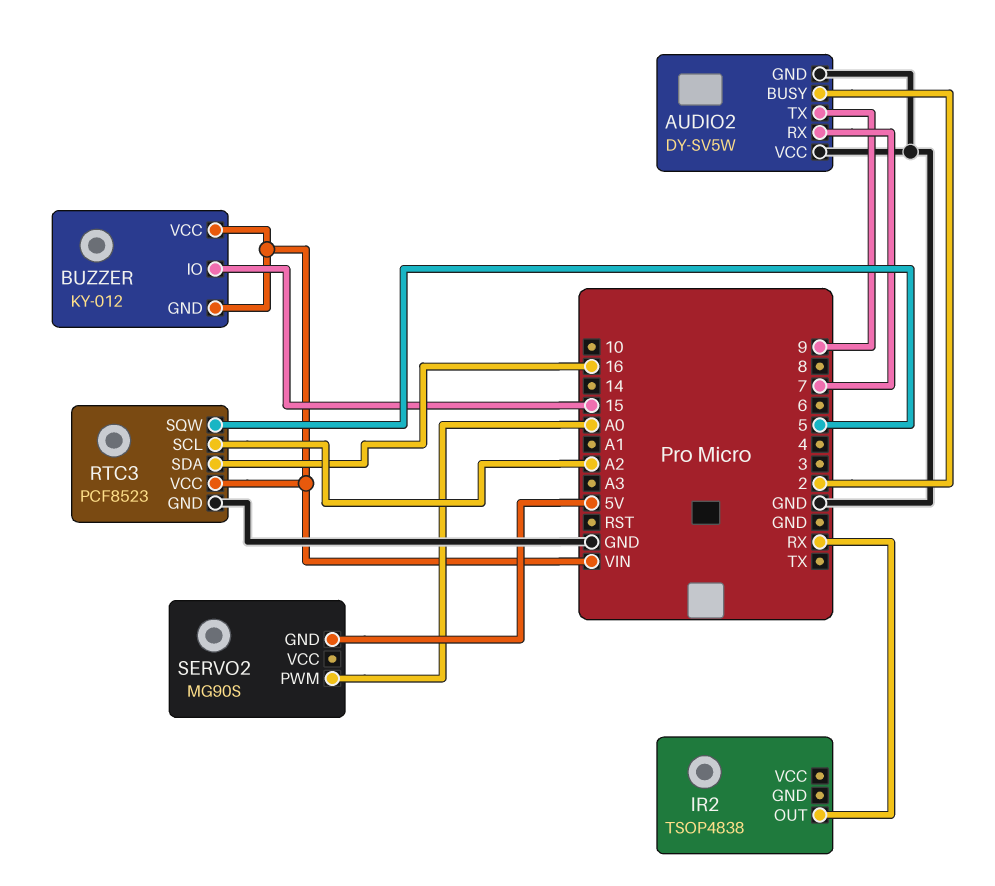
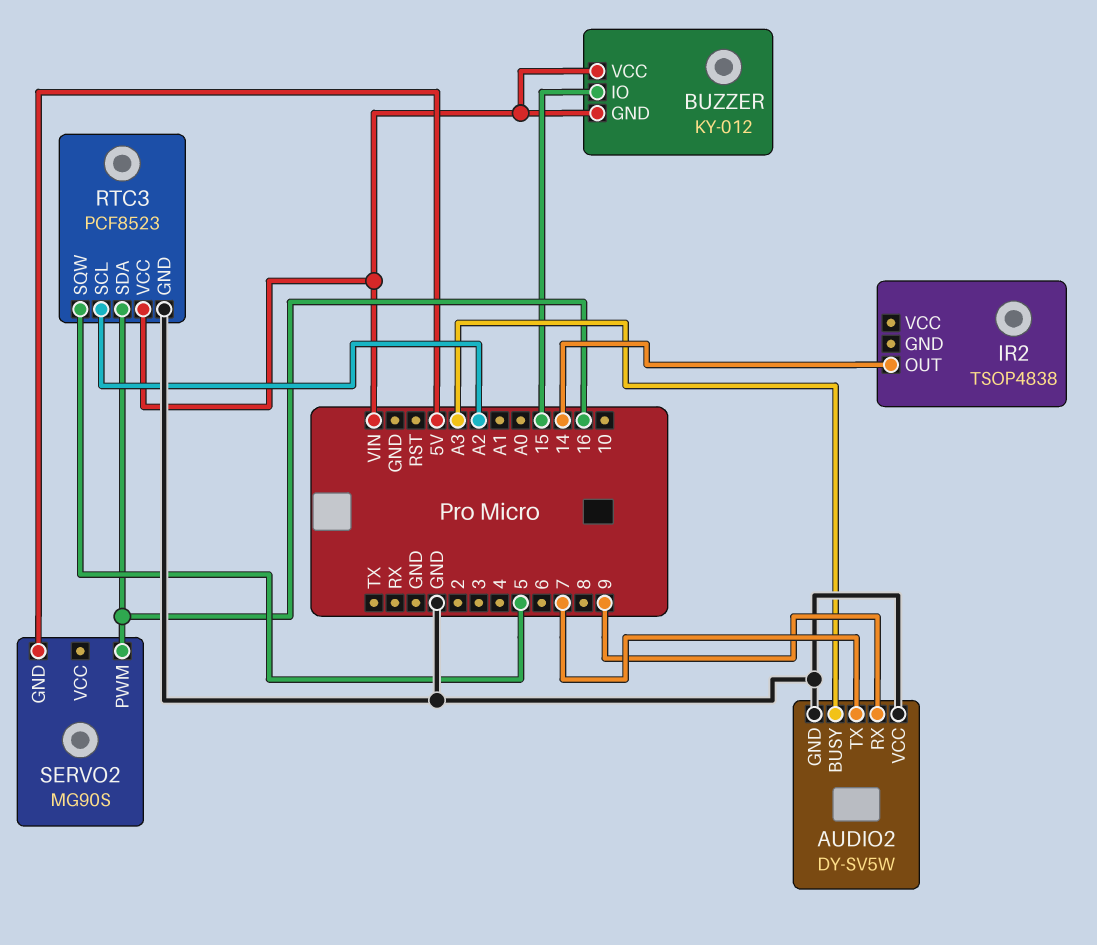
AUDIO2 pin BUSY: 2 -> A3
AUDIO2 pin RX: 7 -> 9
AUDIO2 pin TX: 9 -> 7
IR2 pin OUT: RX -> 14
SERVO2 pin PWM: A0 -> 16

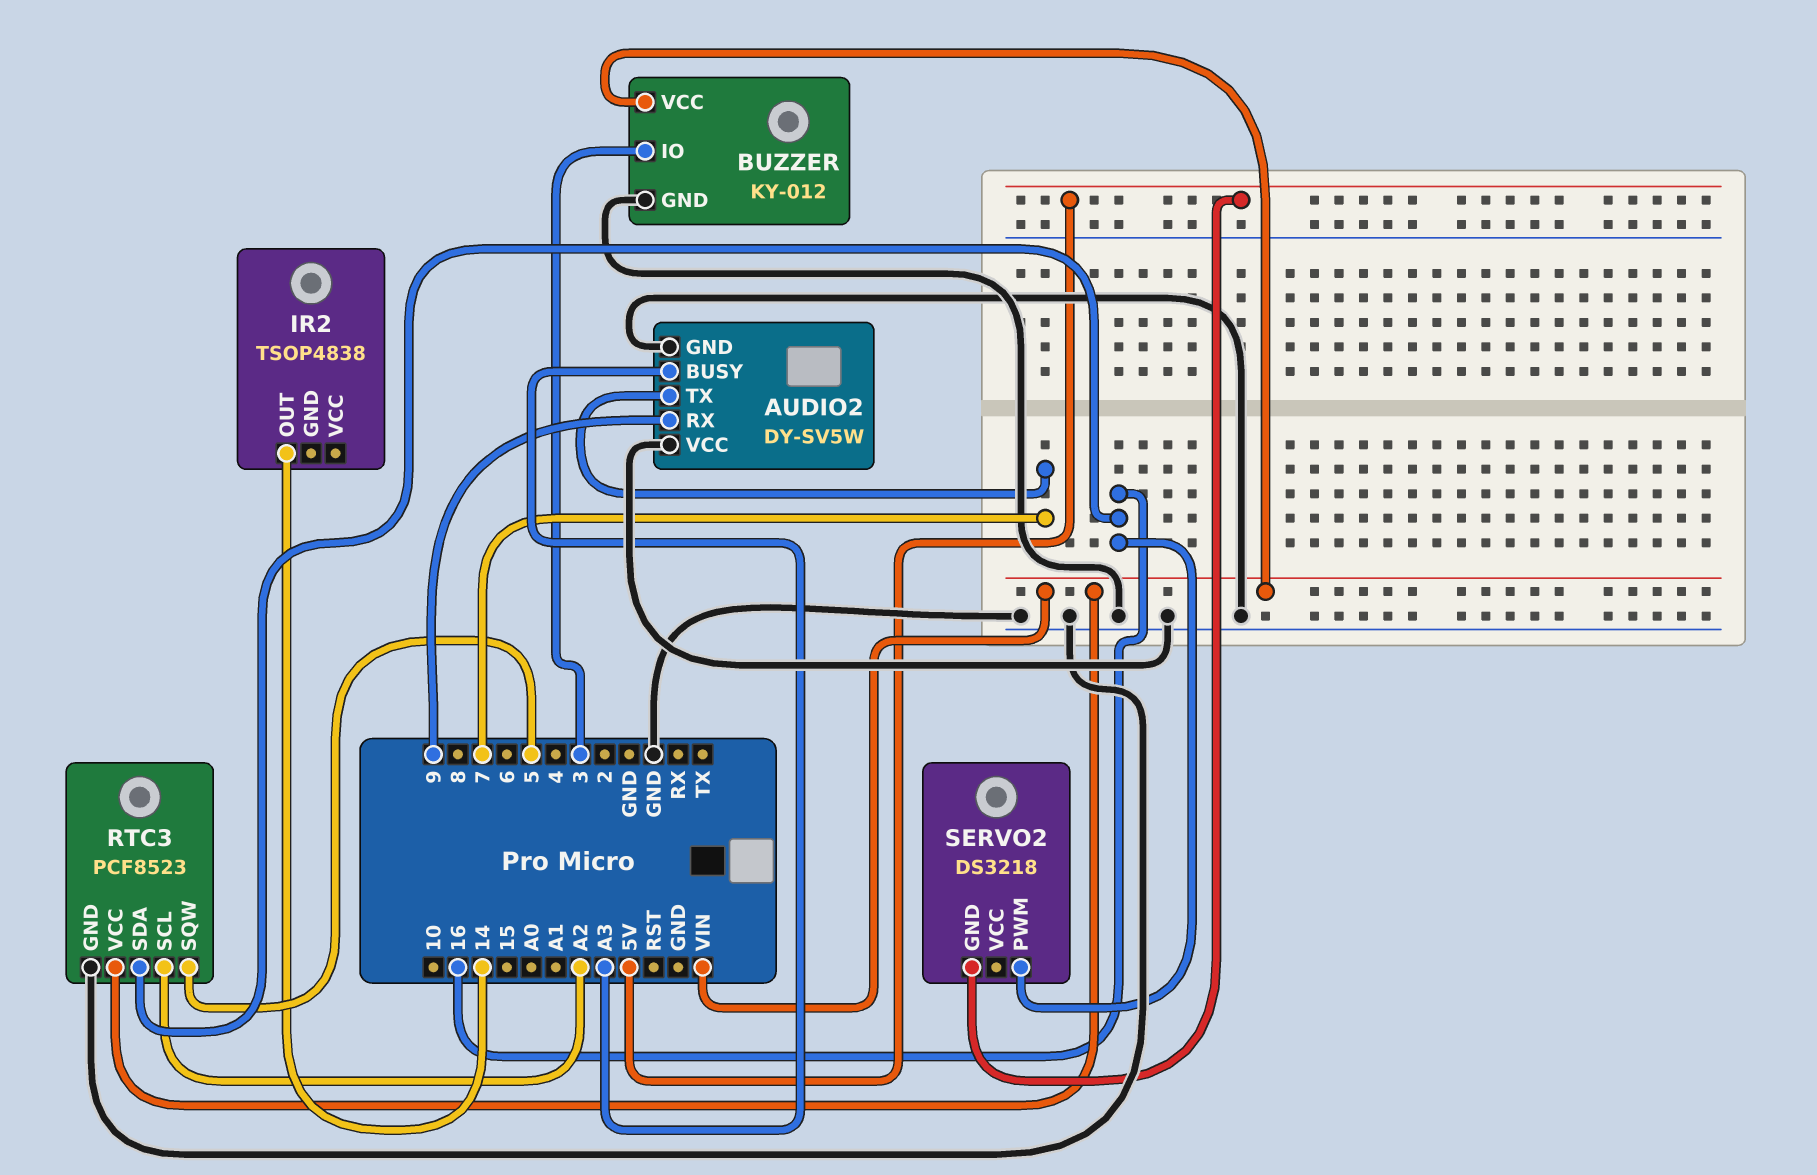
BUZZER pin GND: VIN -> GND
BUZZER pin IO: 15 -> 3
SERVO2: MG90S -> DS3218

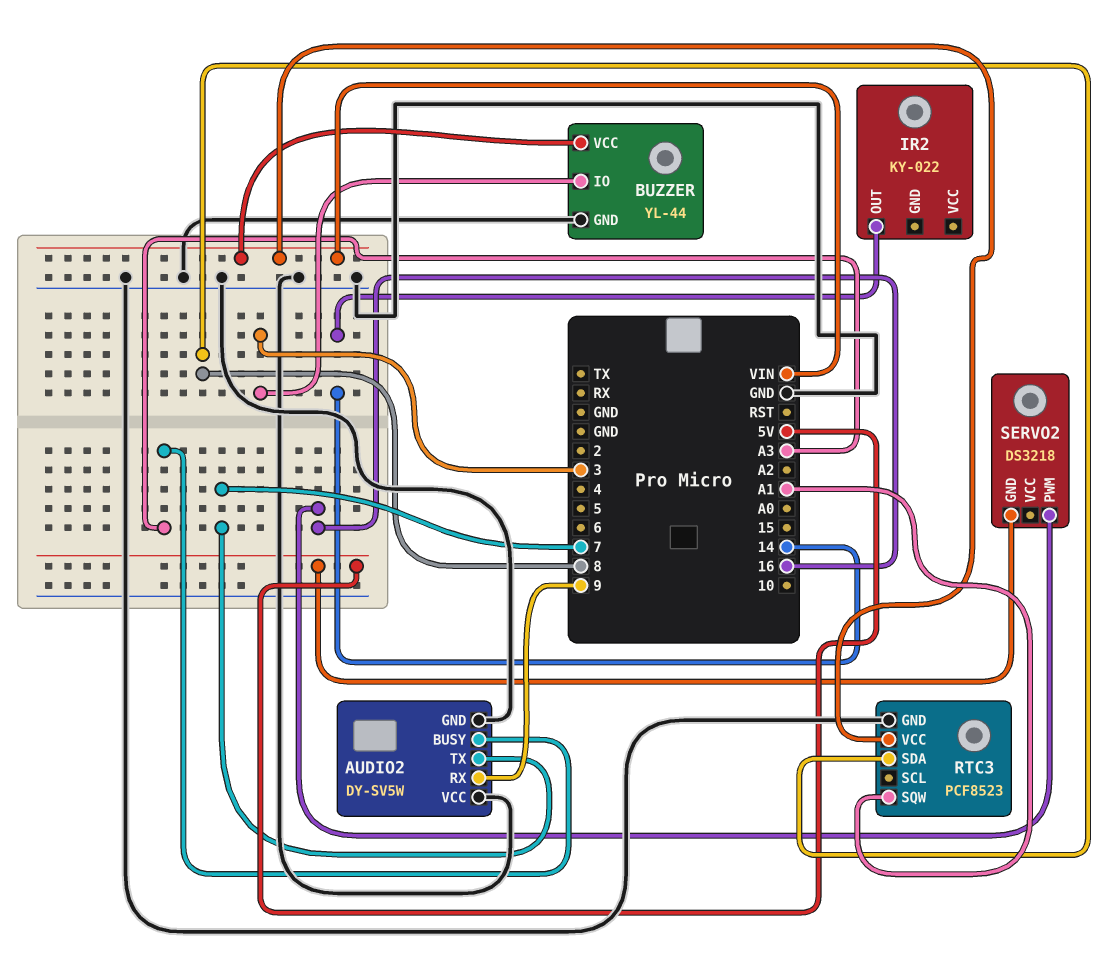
BUZZER: KY-012 -> YL-44
IR2: TSOP4838 -> KY-022
RTC3 pin SCL: A2 -> none
RTC3 pin SDA: 16 -> 8
RTC3 pin SQW: 5 -> A1

